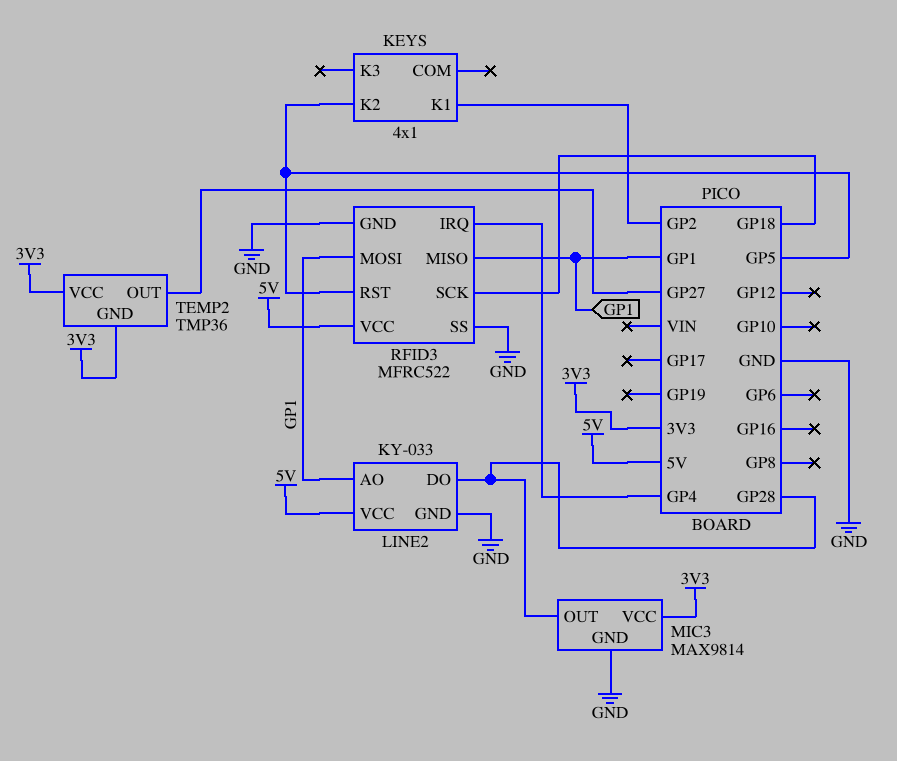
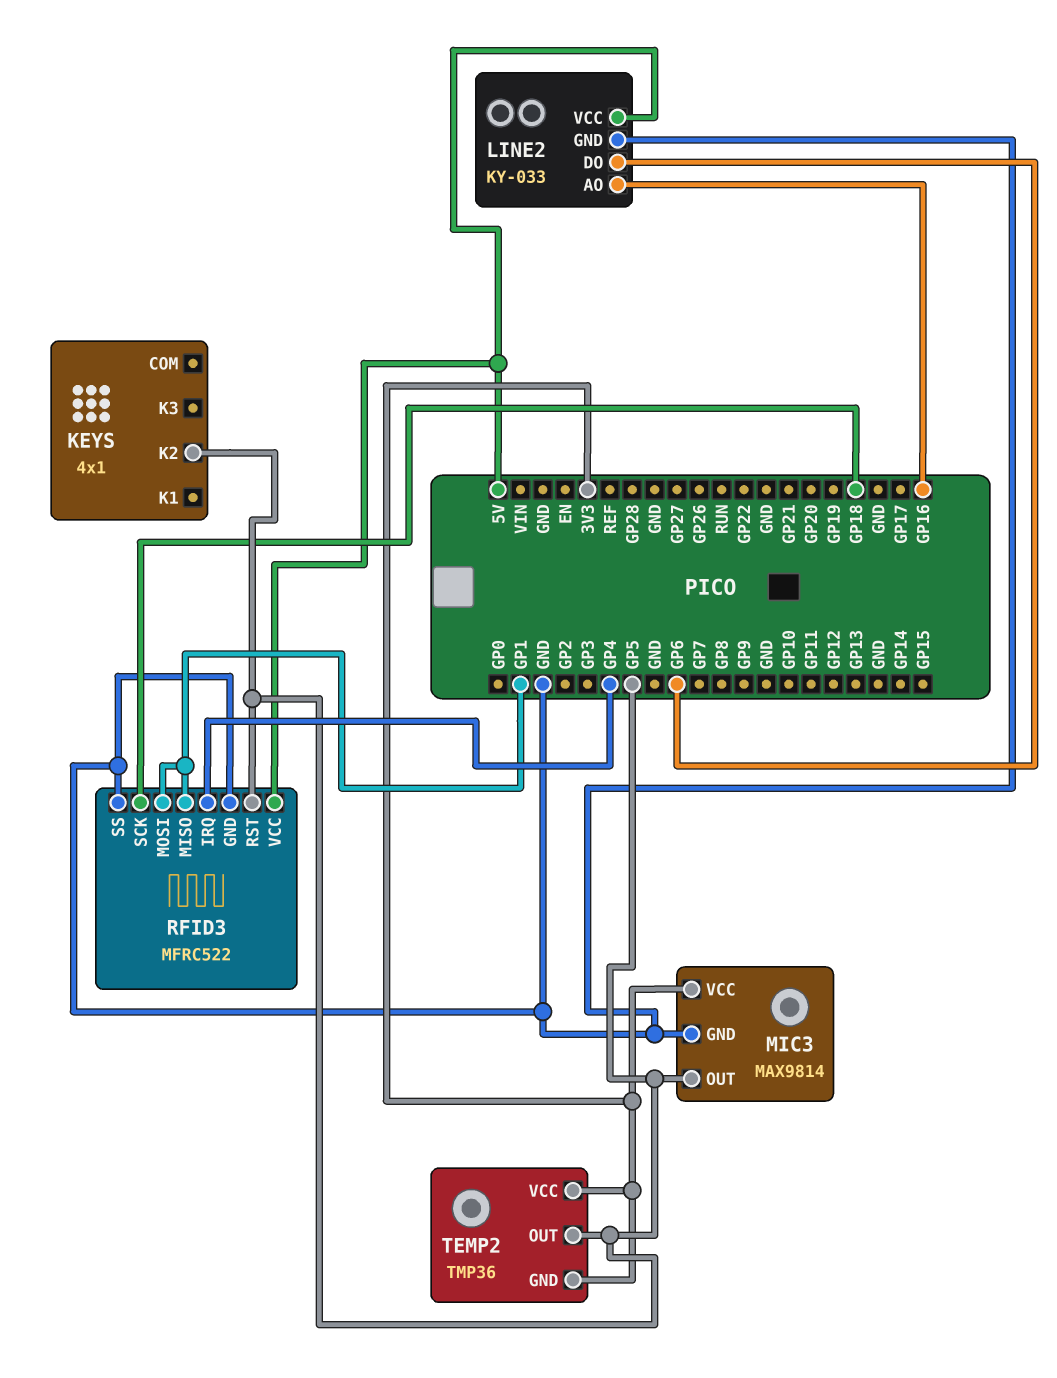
KEYS pin K1: GP2 -> none
LINE2 pin AO: GP1 -> GP16
LINE2 pin DO: GP28 -> GP6
MIC3 pin OUT: GP28 -> GP5
TEMP2 pin OUT: GP27 -> GP5

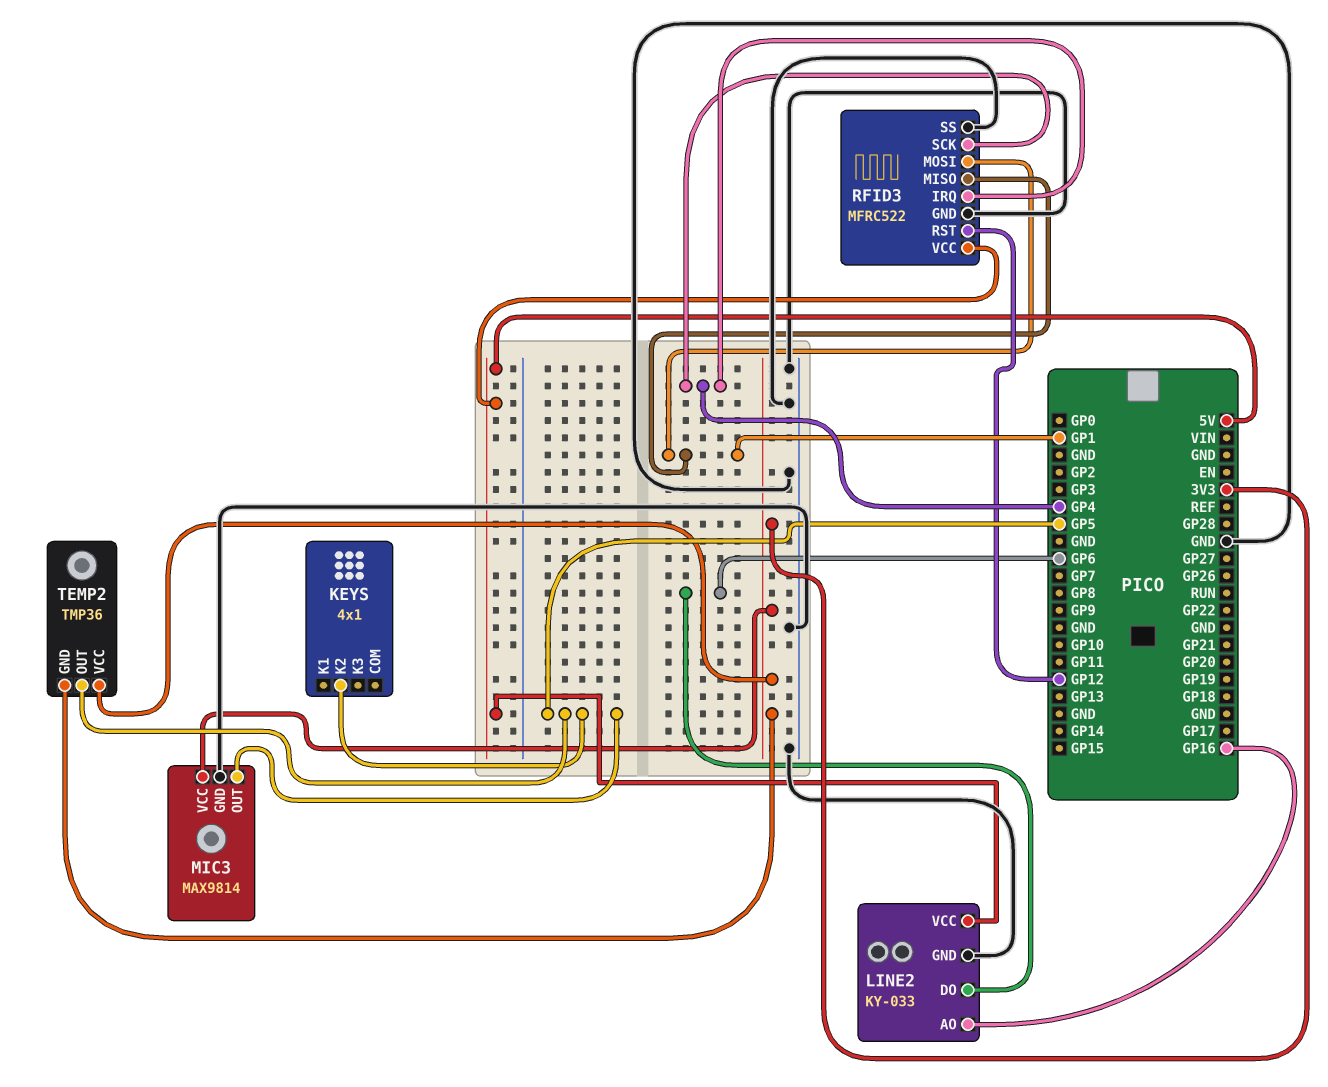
RFID3 pin RST: GP5 -> GP12
RFID3 pin SCK: GP18 -> GP4

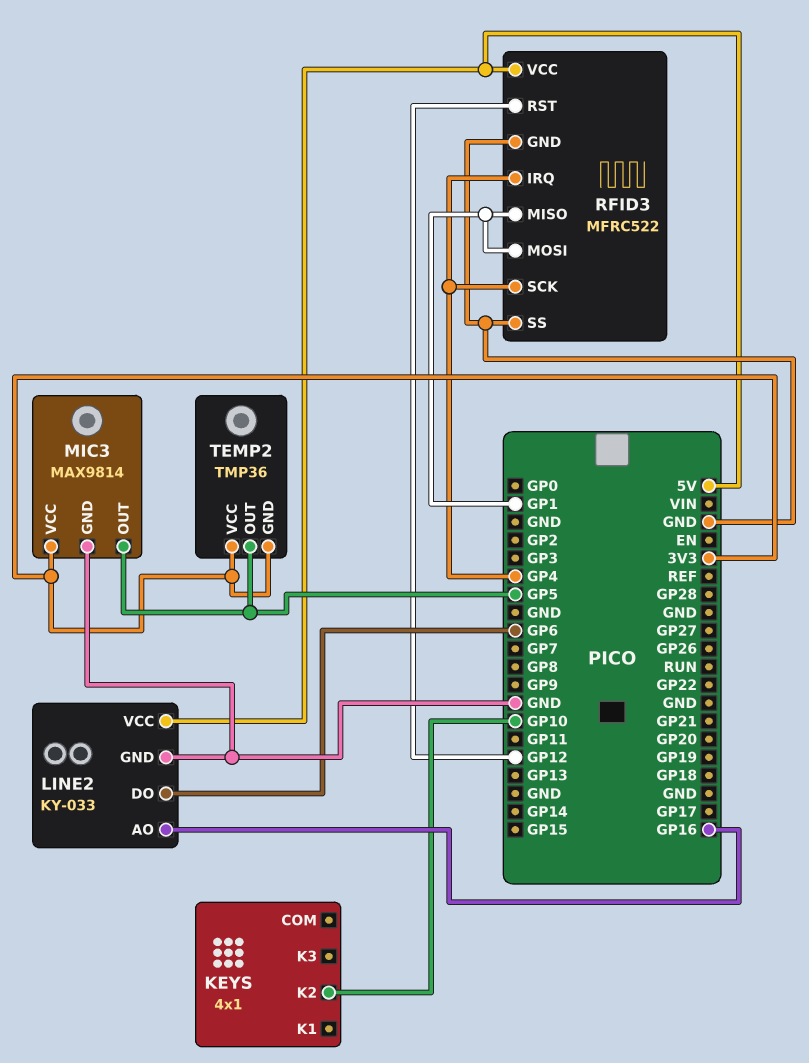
KEYS pin K2: GP5 -> GP10

